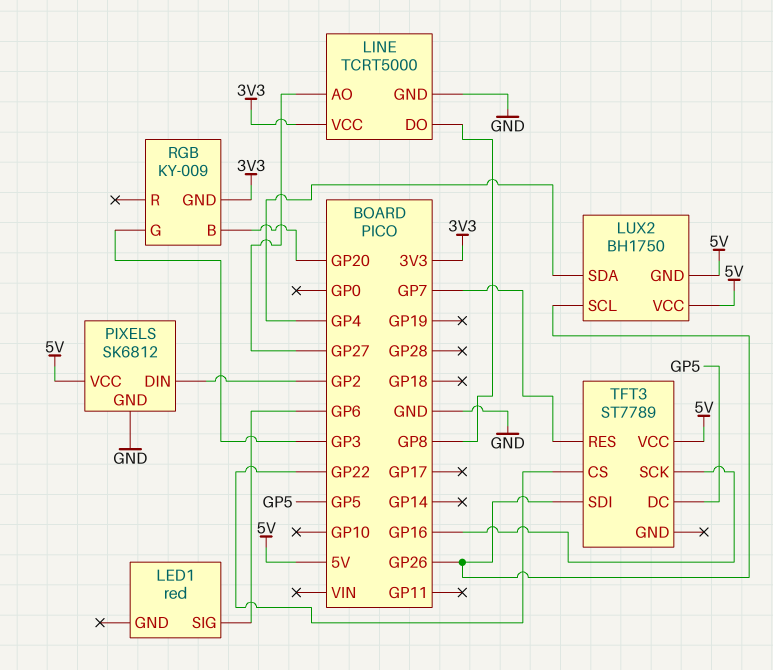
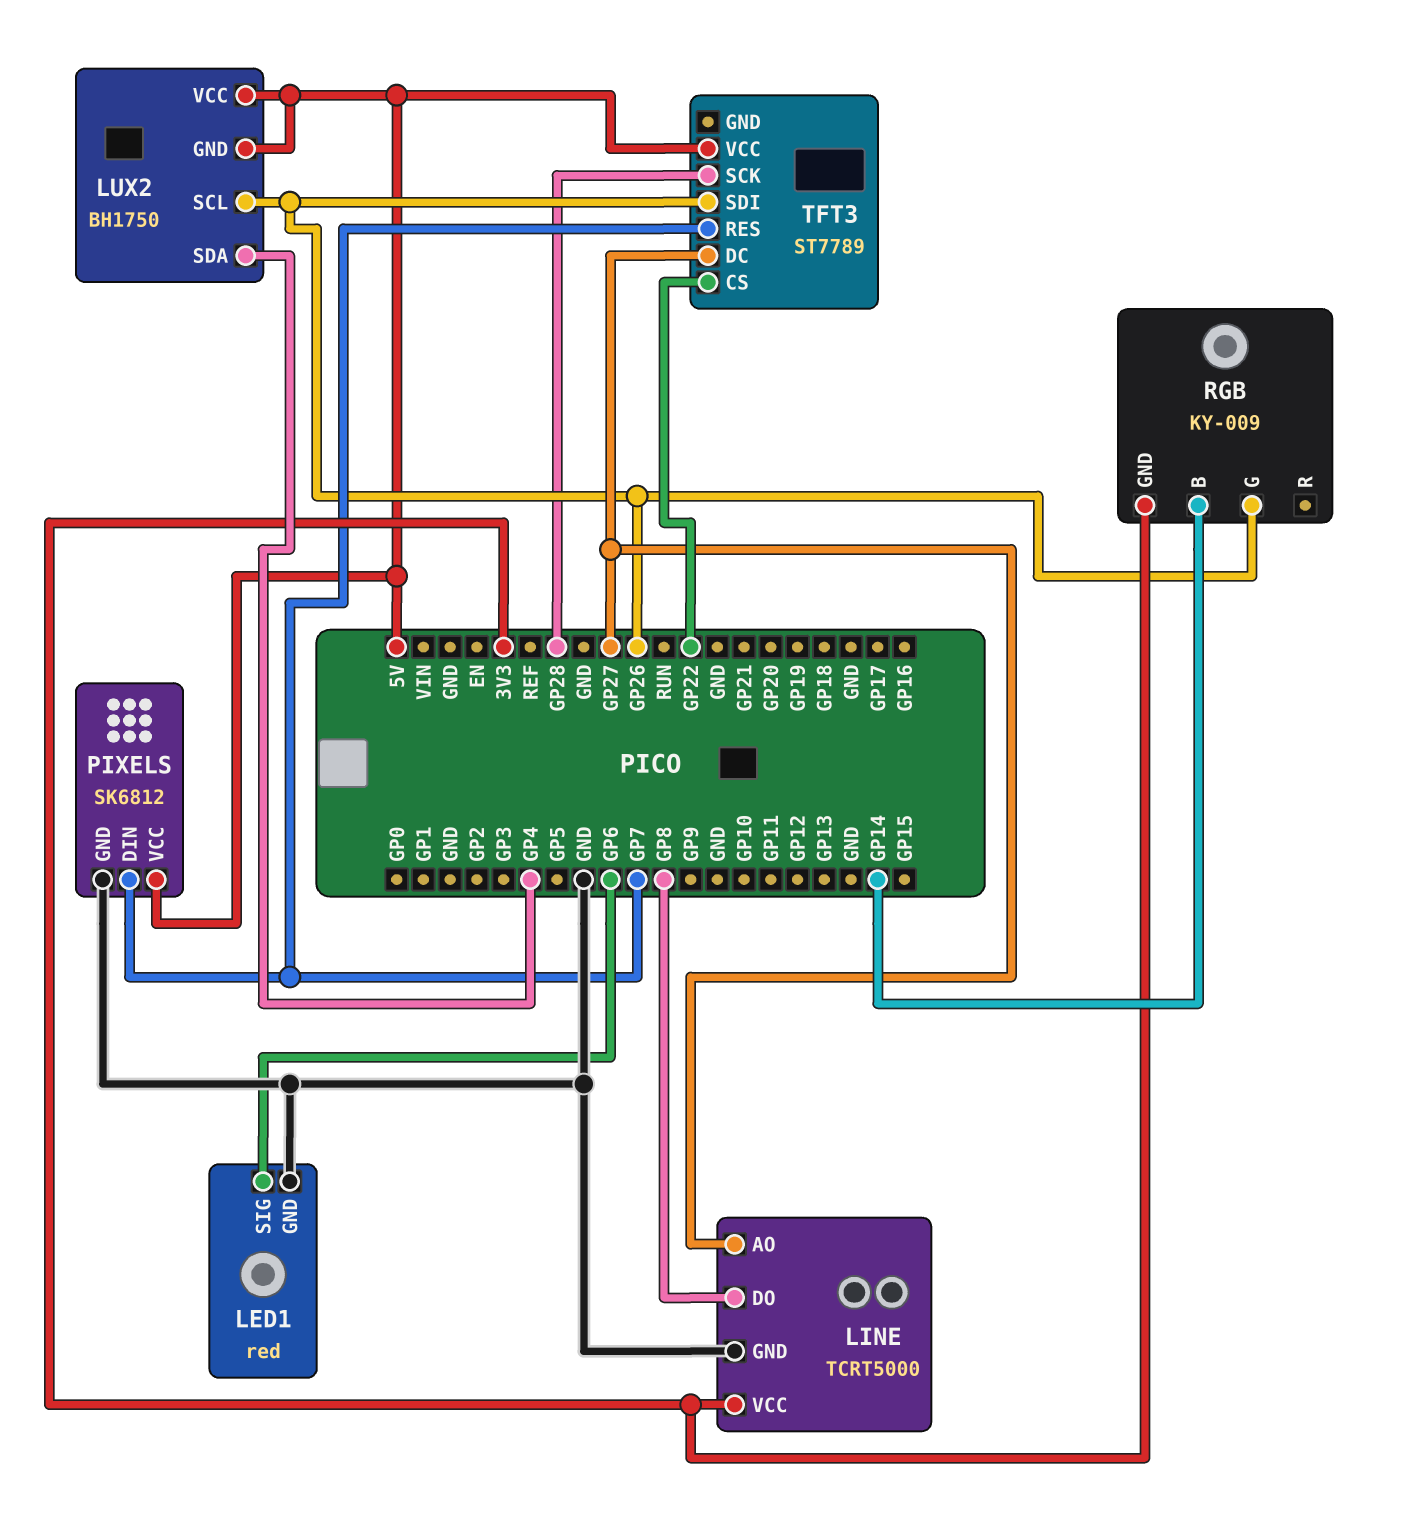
LED1 pin GND: none -> GND
PIXELS pin DIN: GP2 -> GP7
RGB pin B: GP20 -> GP14
RGB pin G: GP3 -> GP26
TFT3 pin DC: GP5 -> GP27
TFT3 pin SCK: GP16 -> GP28

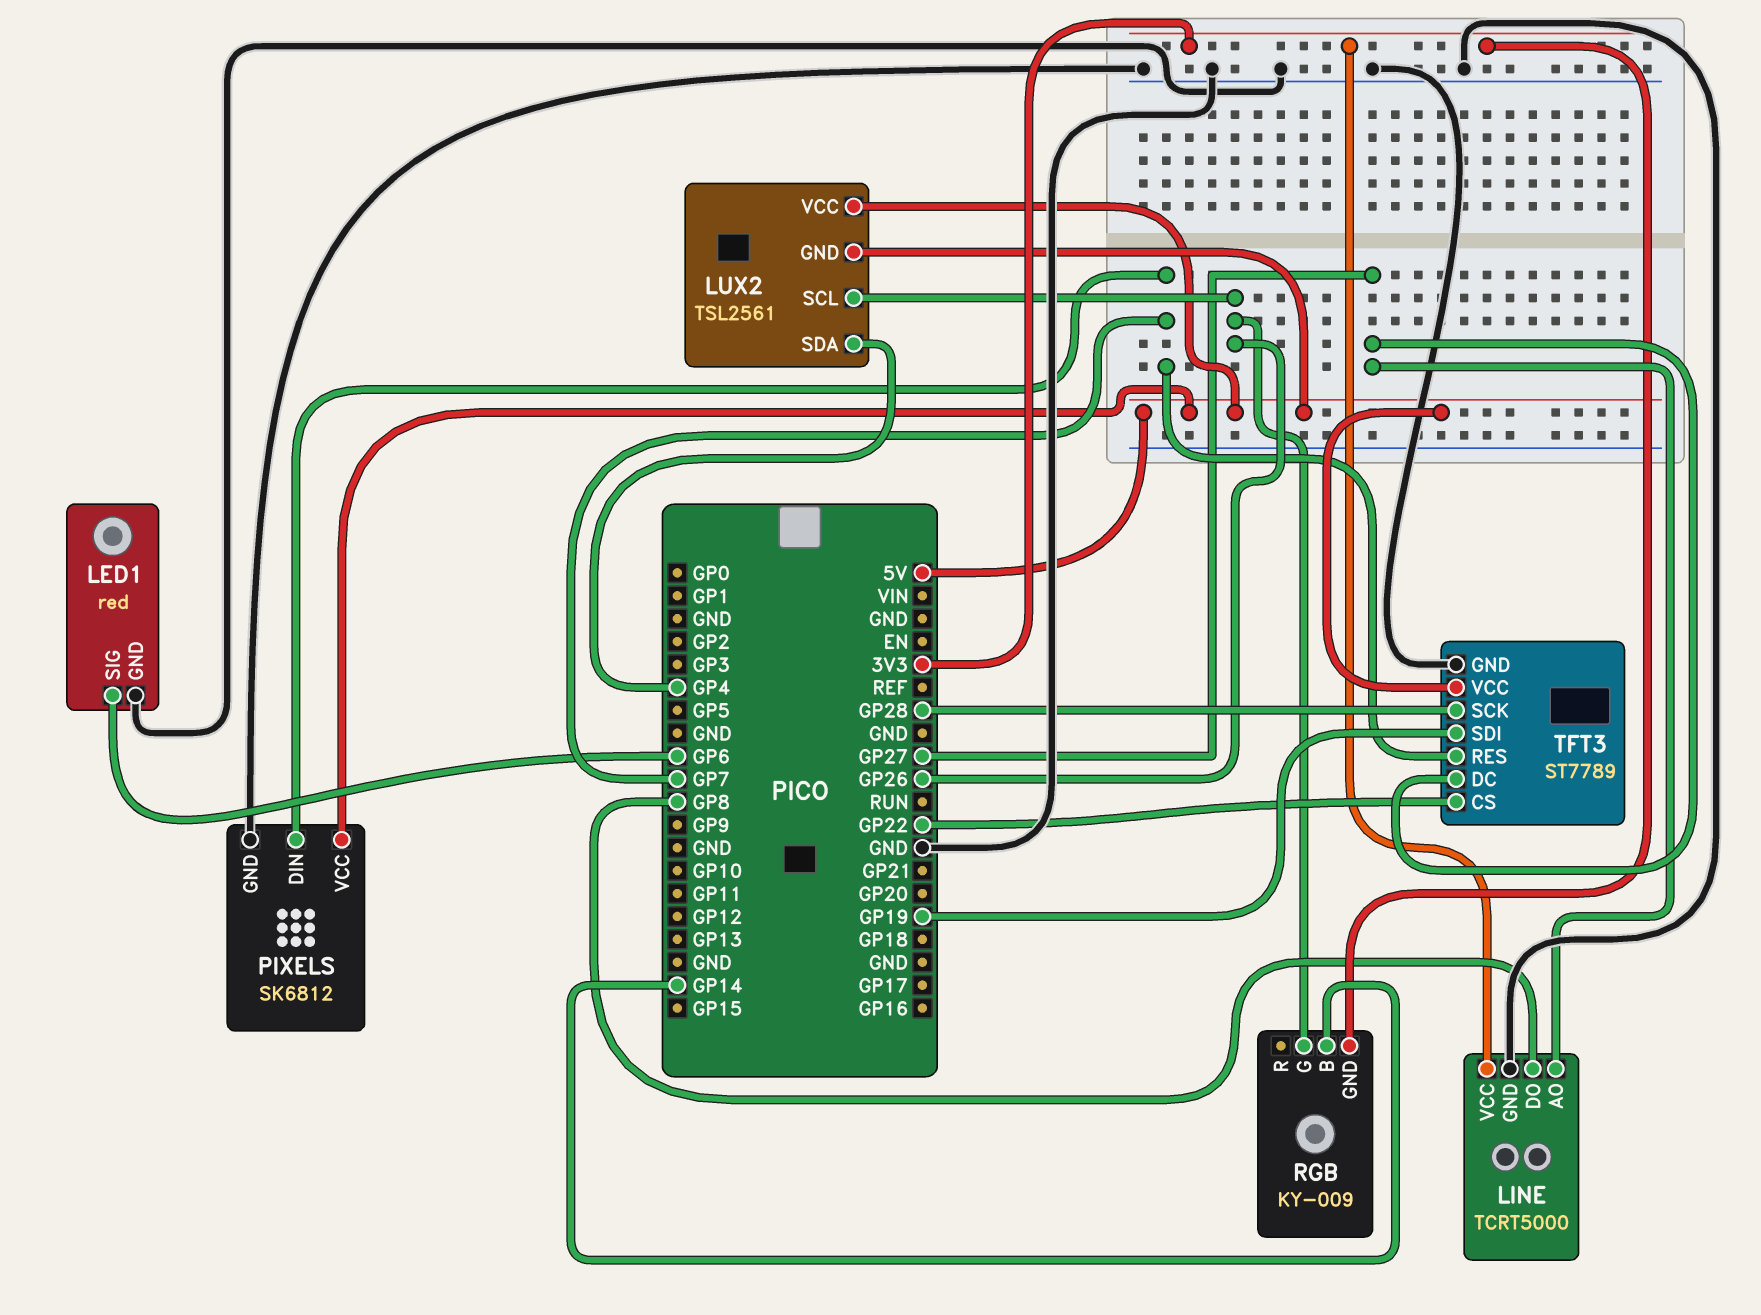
LUX2: BH1750 -> TSL2561
TFT3 pin GND: none -> GND
TFT3 pin SDI: GP26 -> GP19

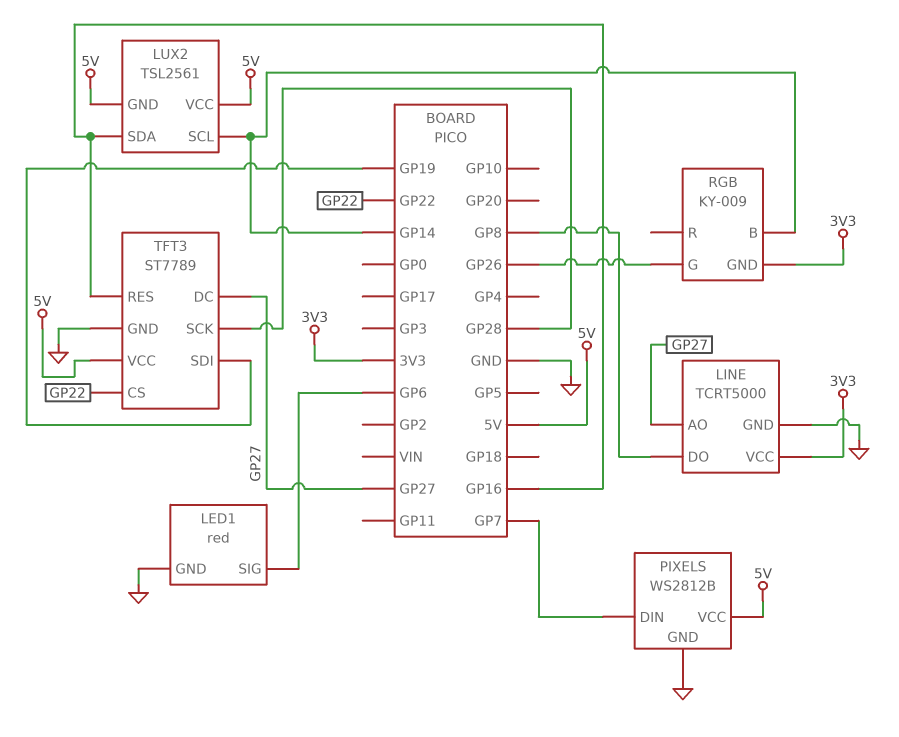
LUX2 pin SCL: GP26 -> GP14
LUX2 pin SDA: GP4 -> GP16
PIXELS: SK6812 -> WS2812B
TFT3 pin RES: GP7 -> GP16

